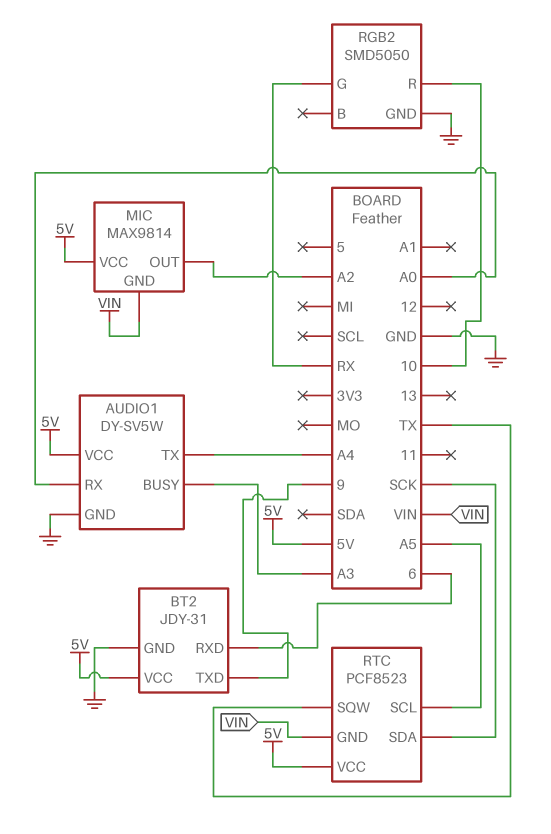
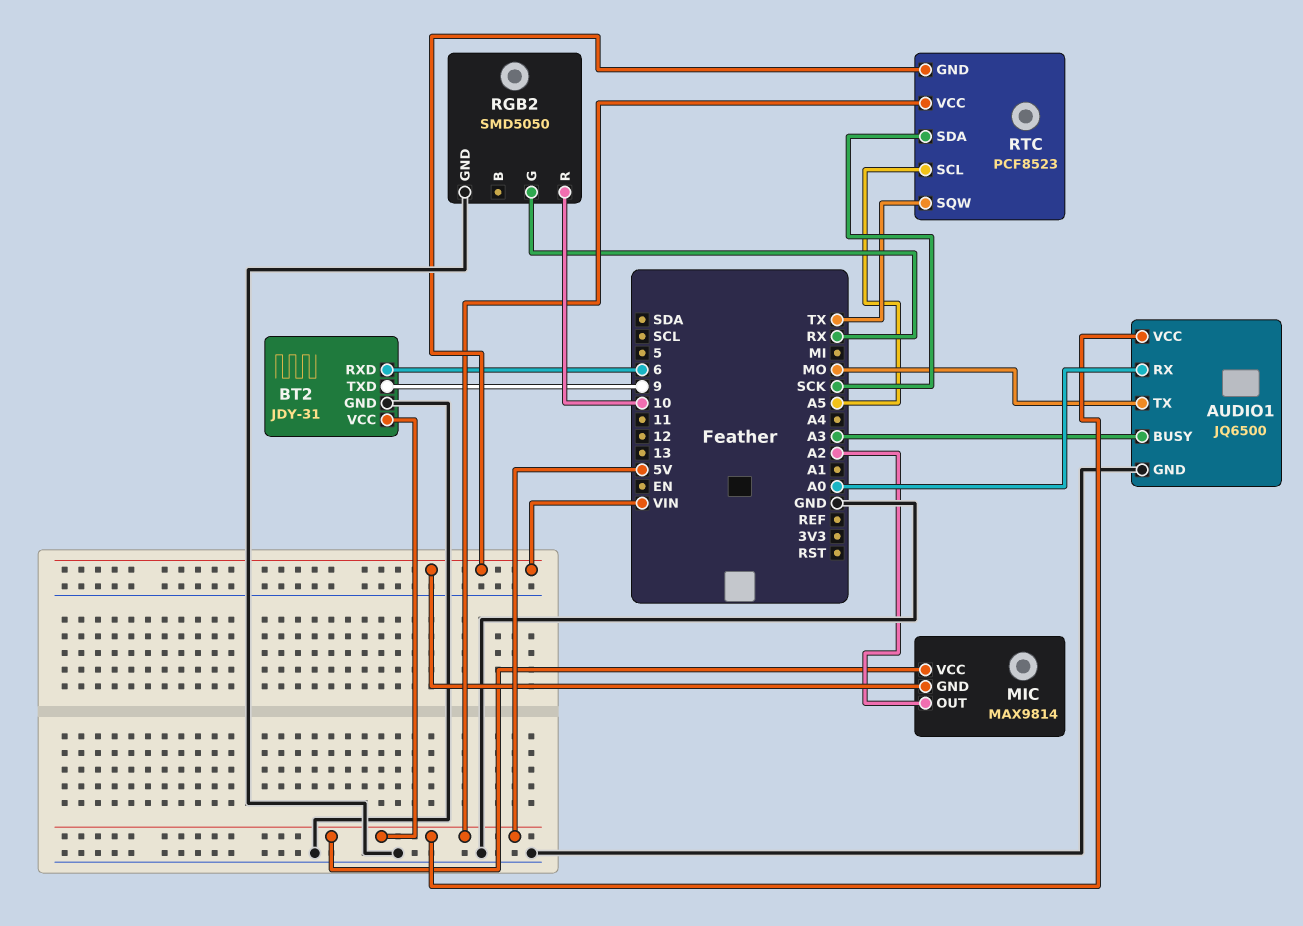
AUDIO1: DY-SV5W -> JQ6500
AUDIO1 pin TX: A4 -> MO

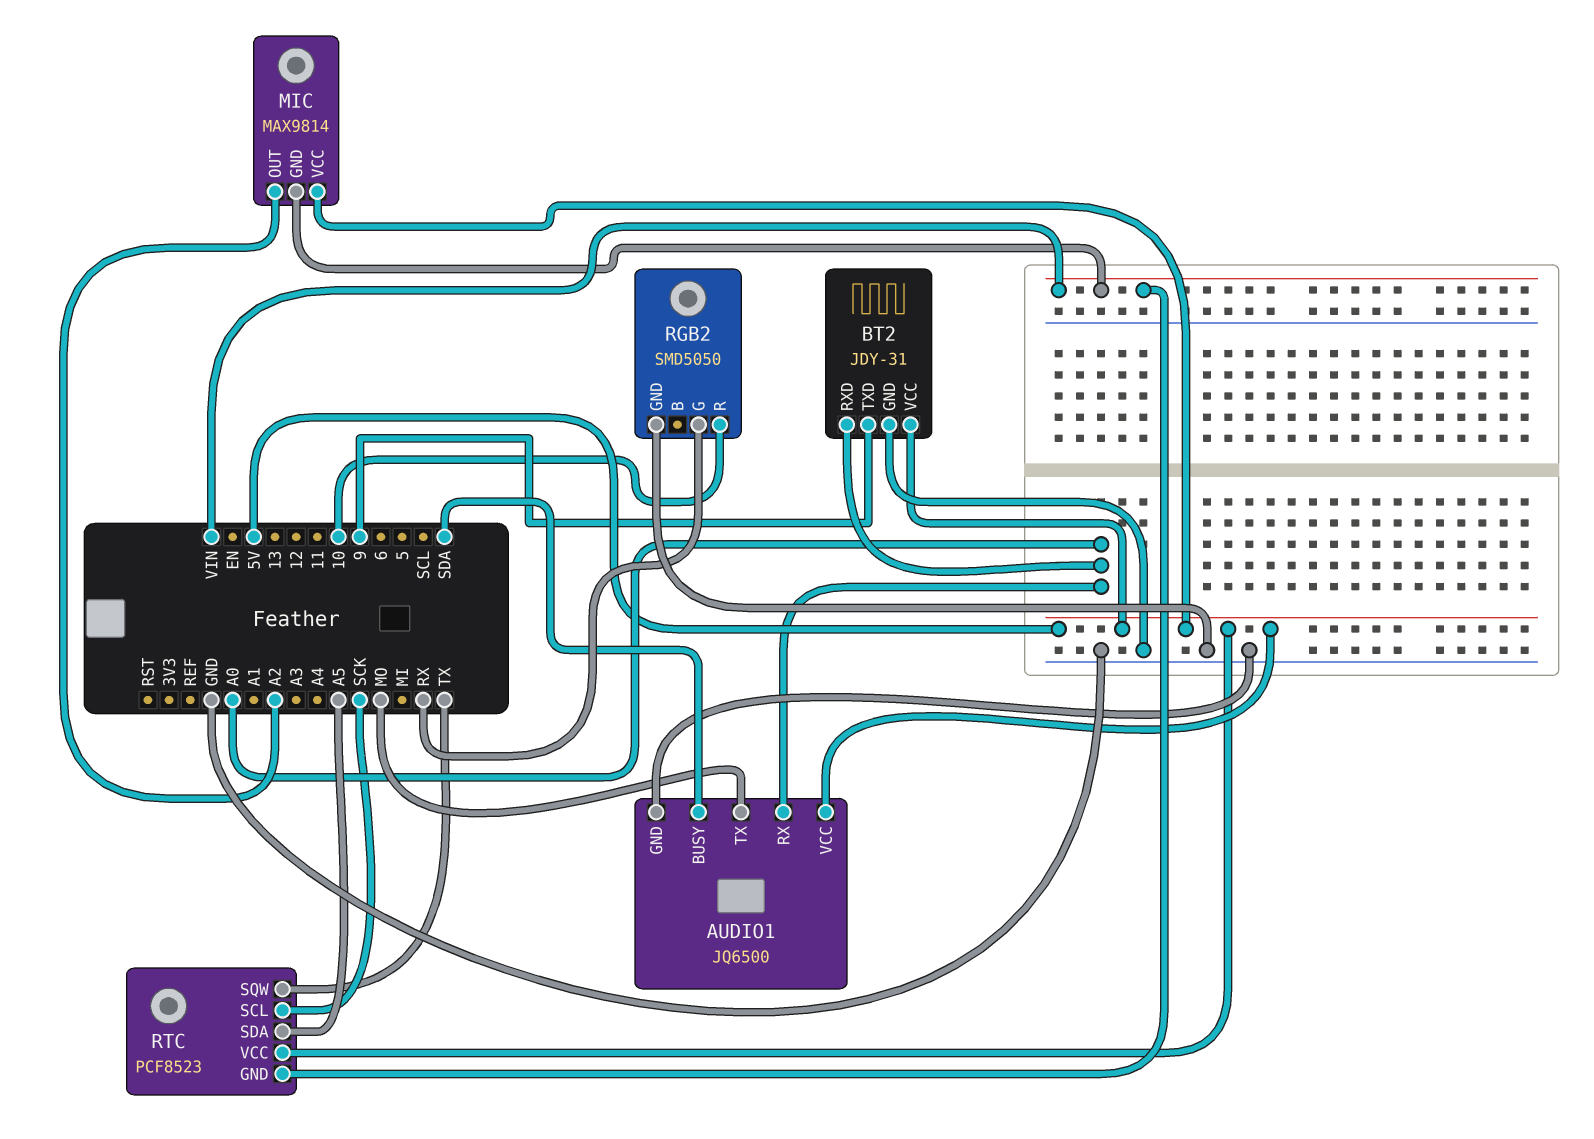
AUDIO1 pin BUSY: A3 -> SDA
BT2 pin RXD: 6 -> A0
RTC pin SCL: A5 -> SCK
RTC pin SDA: SCK -> A5

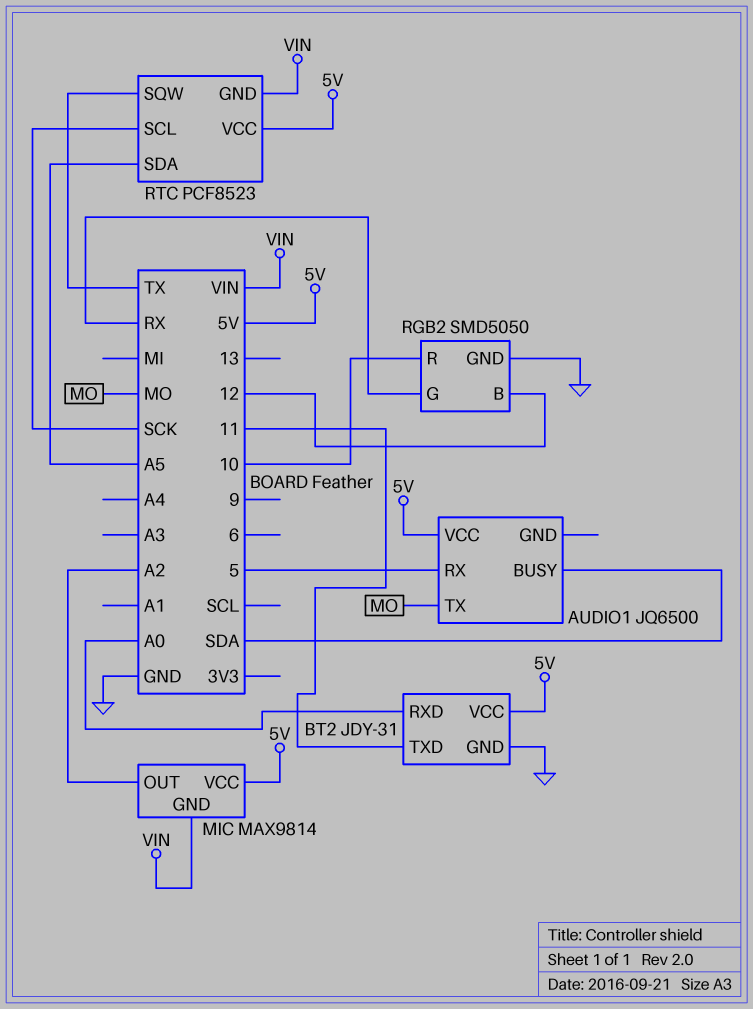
AUDIO1 pin GND: GND -> none
AUDIO1 pin RX: A0 -> 5
BT2 pin TXD: 9 -> 11
RGB2 pin B: none -> 12

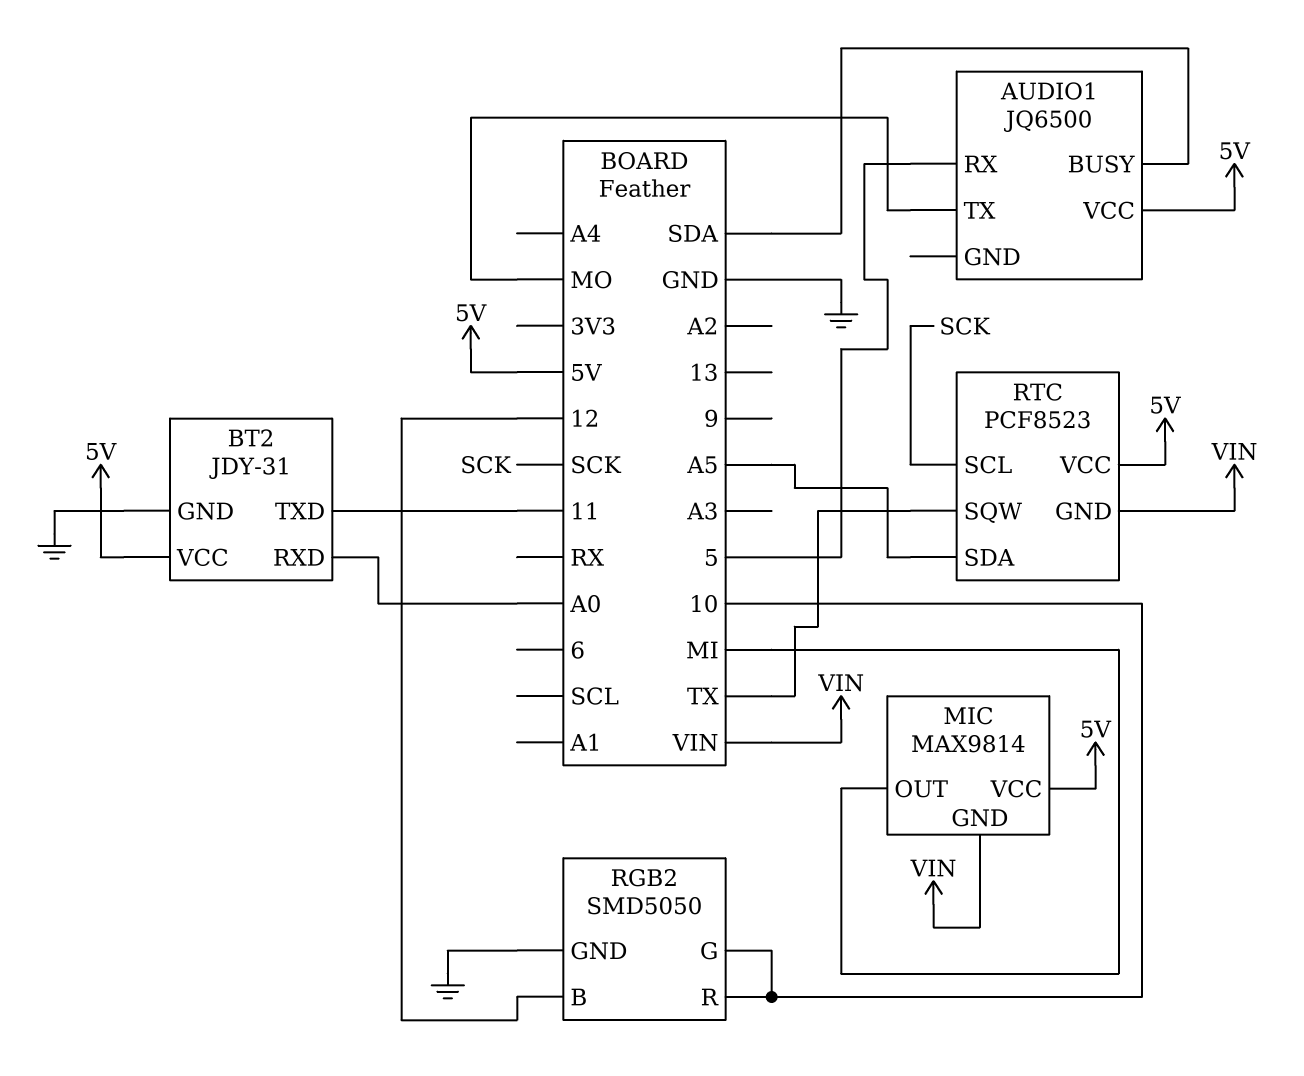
MIC pin OUT: A2 -> MI
RGB2 pin G: RX -> 10

